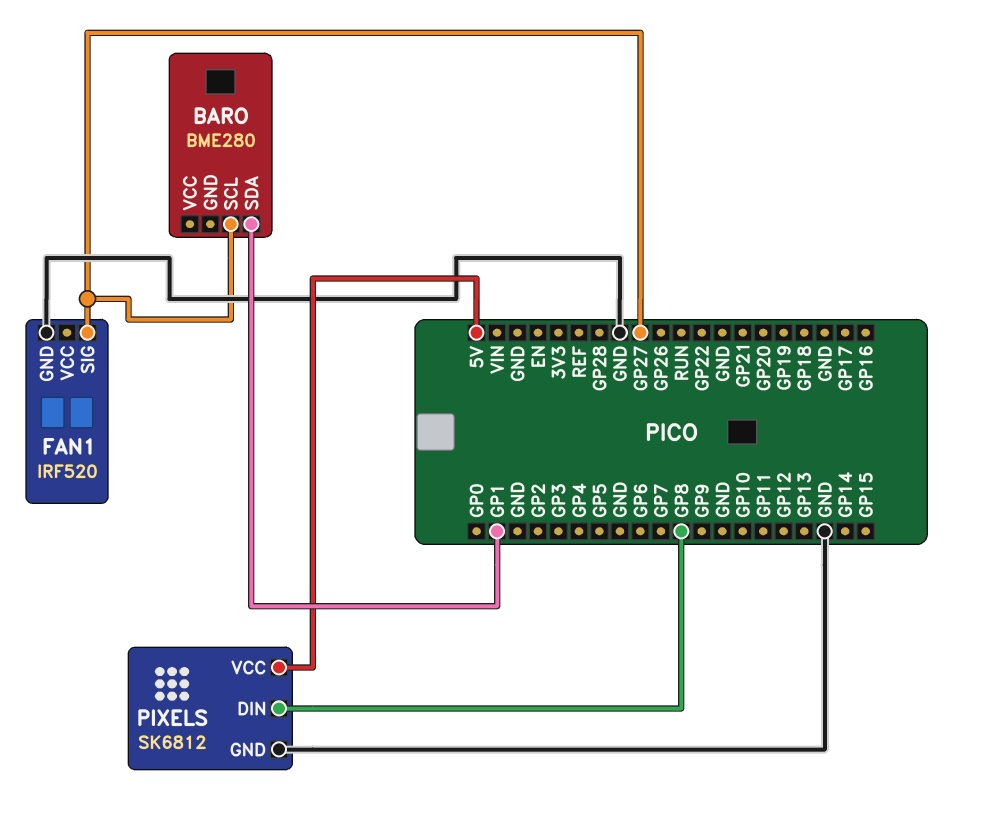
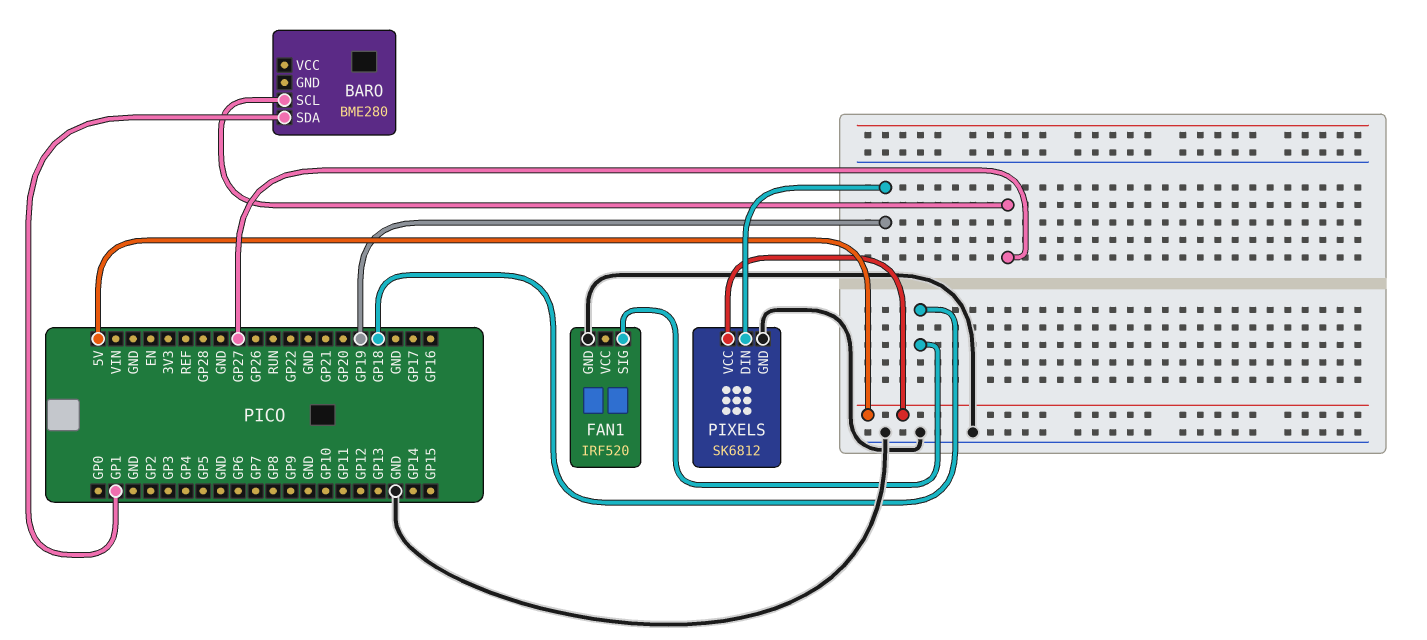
FAN1 pin SIG: GP27 -> GP18
PIXELS pin DIN: GP8 -> GP19

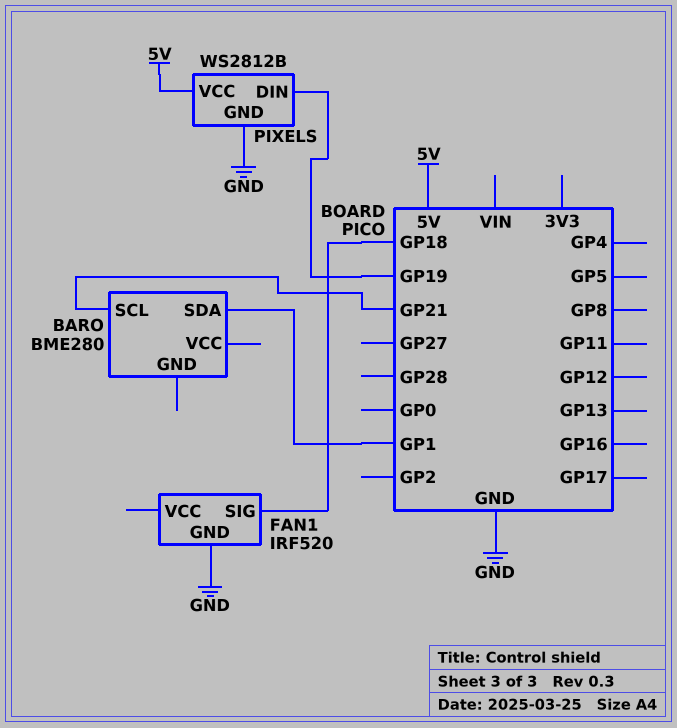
BARO pin SCL: GP27 -> GP21
PIXELS: SK6812 -> WS2812B

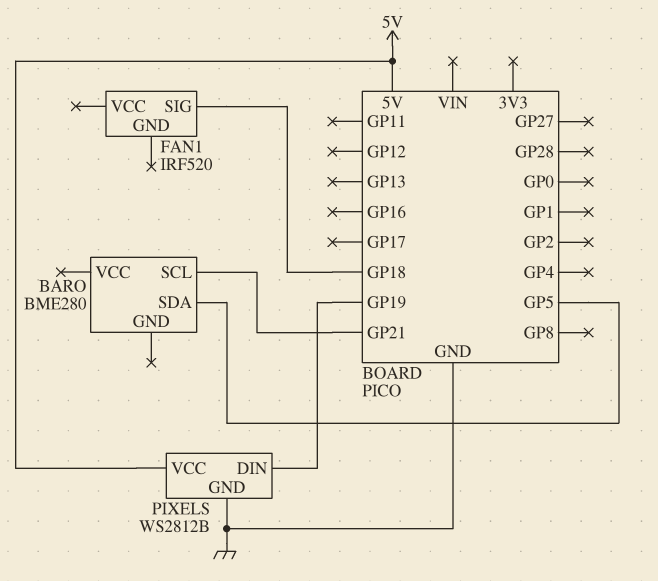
BARO pin SDA: GP1 -> GP5
FAN1 pin GND: GND -> none

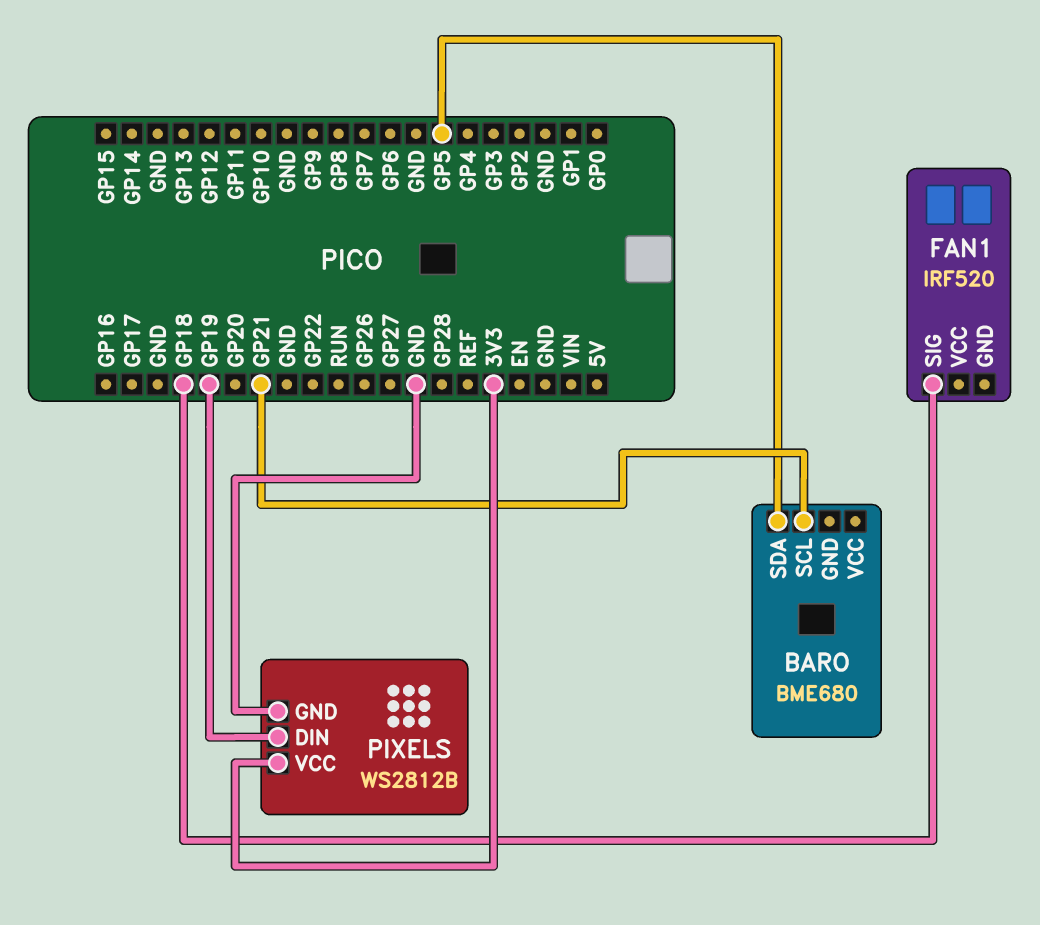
BARO: BME280 -> BME680
PIXELS pin VCC: 5V -> 3V3

